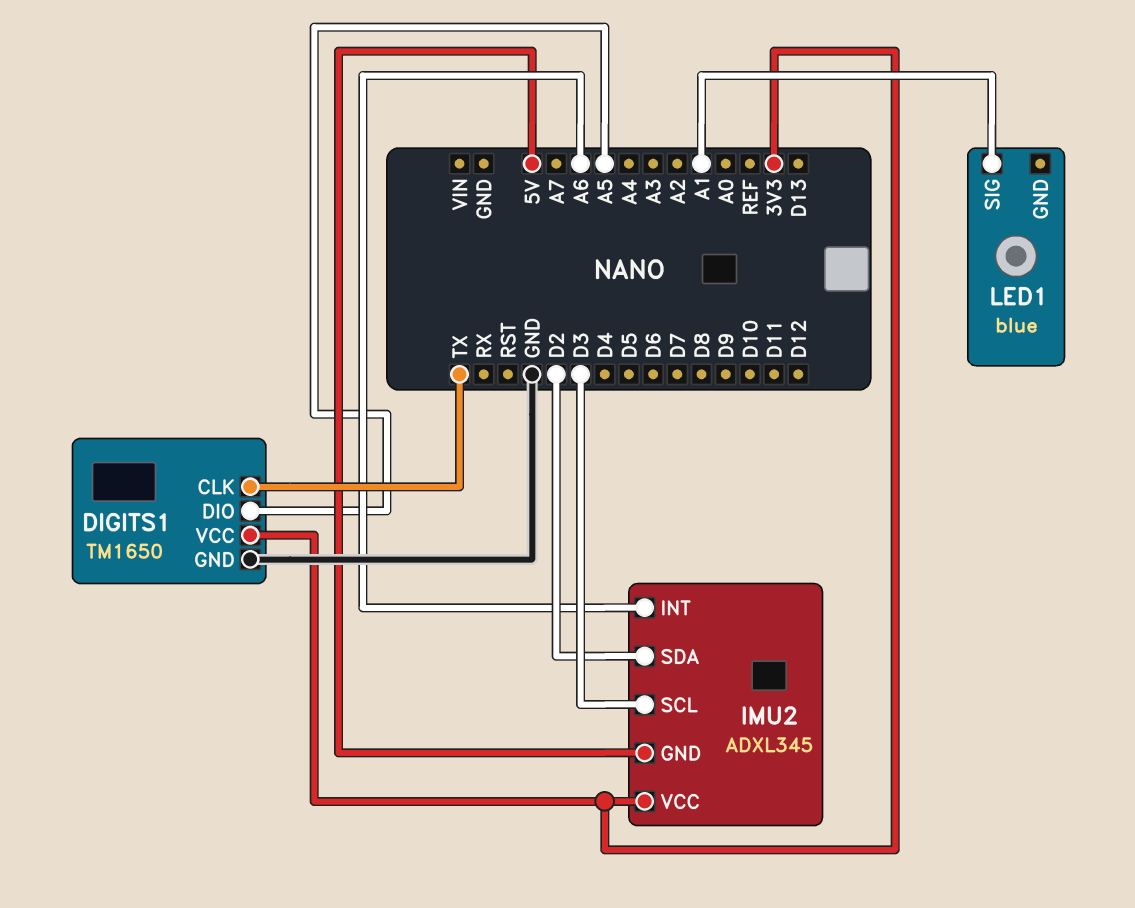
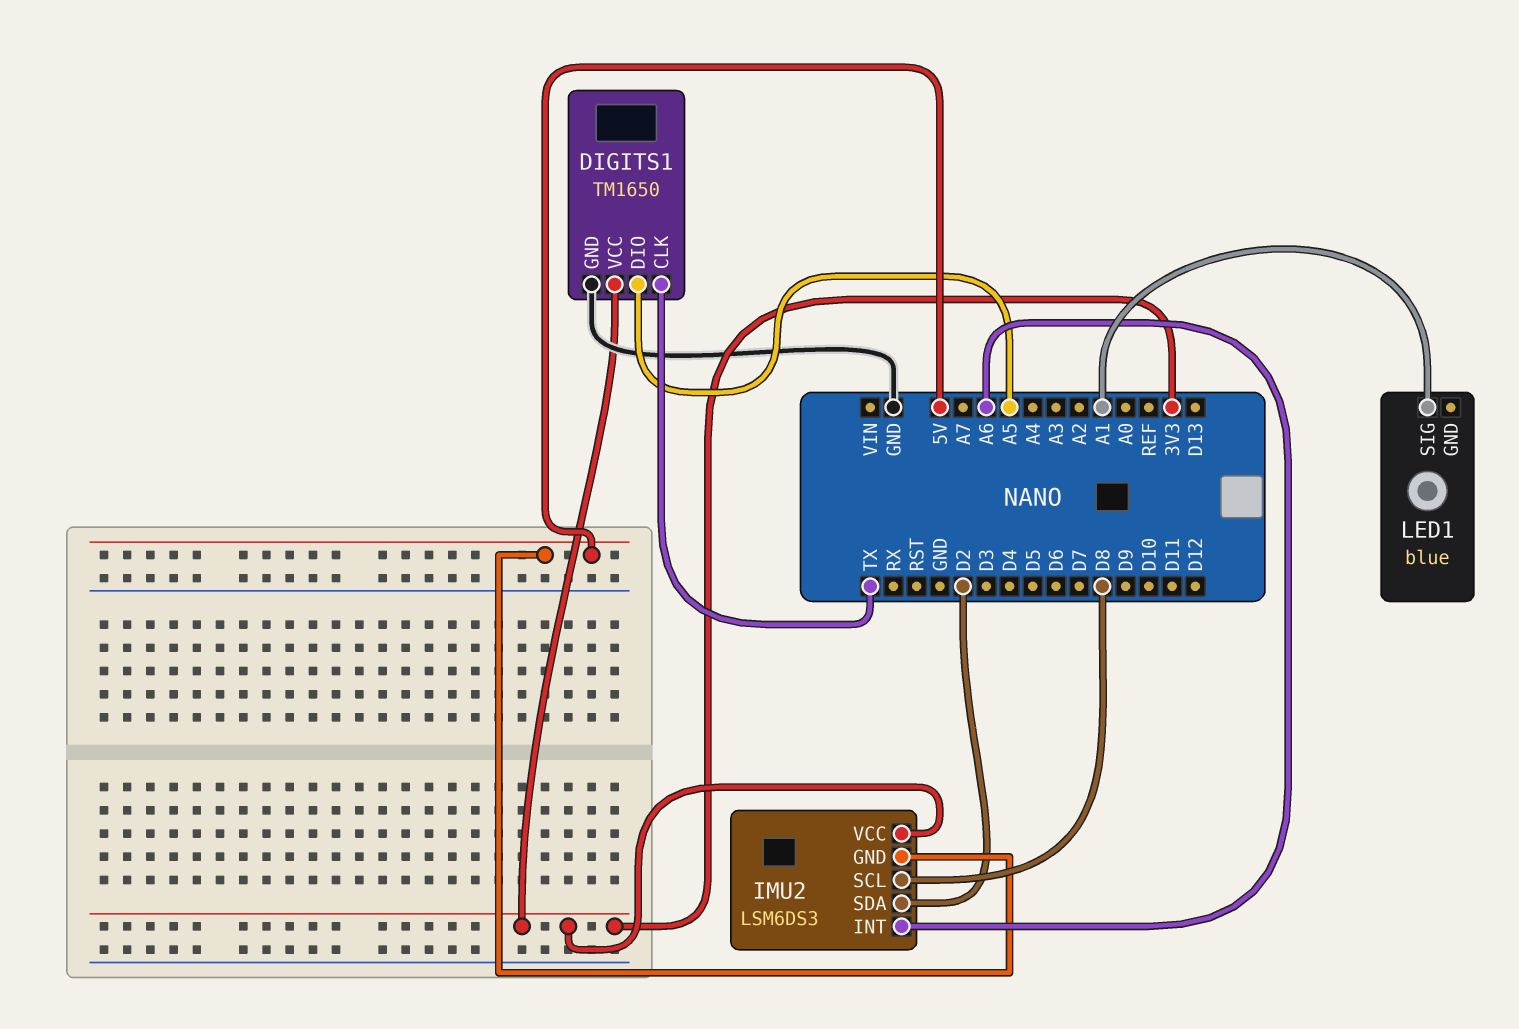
IMU2: ADXL345 -> LSM6DS3
IMU2 pin SCL: D3 -> D8

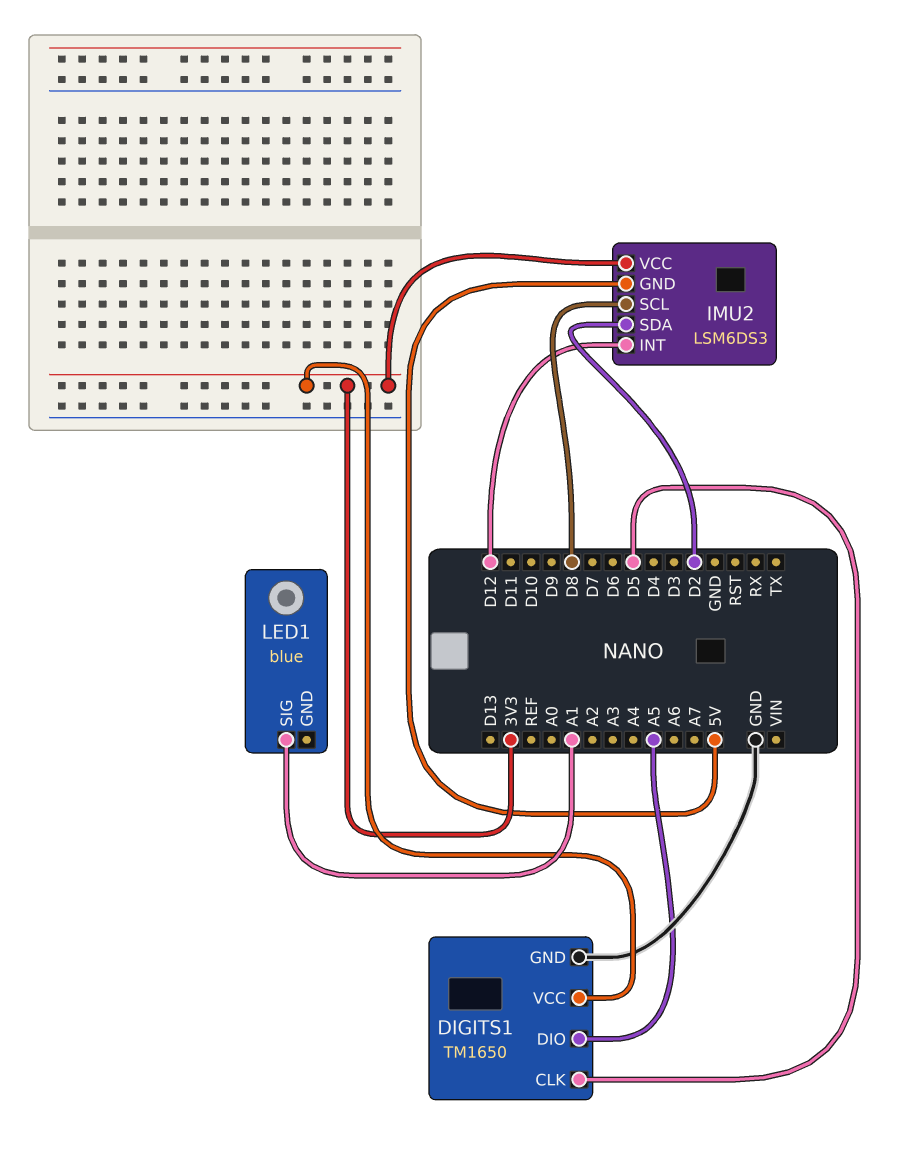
DIGITS1 pin CLK: TX -> D5
IMU2 pin INT: A6 -> D12

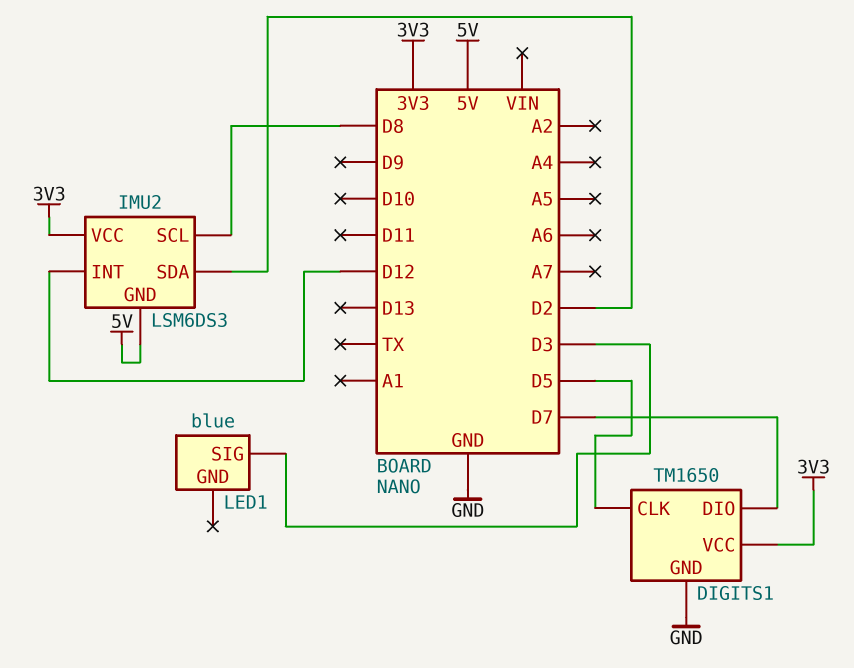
DIGITS1 pin DIO: A5 -> D7
LED1 pin SIG: A1 -> D3

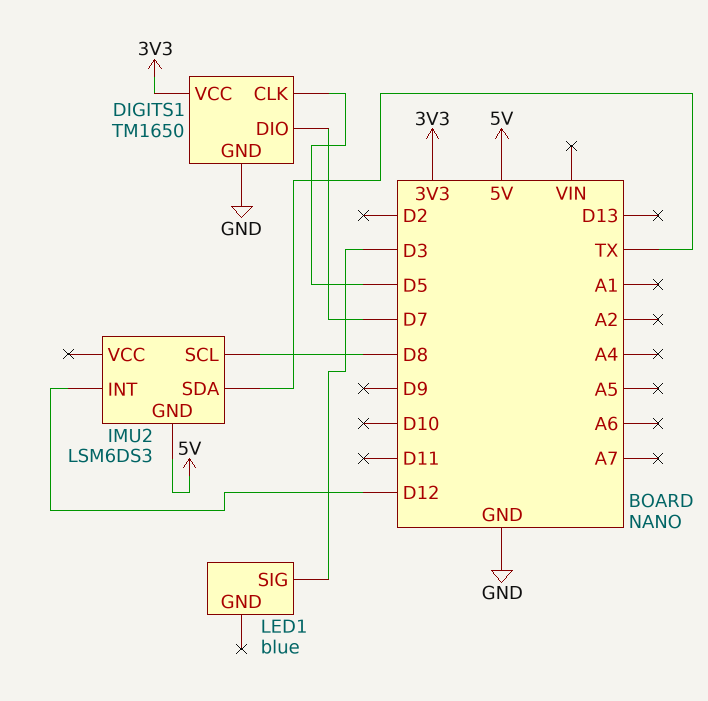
IMU2 pin SDA: D2 -> TX
IMU2 pin VCC: 3V3 -> none

